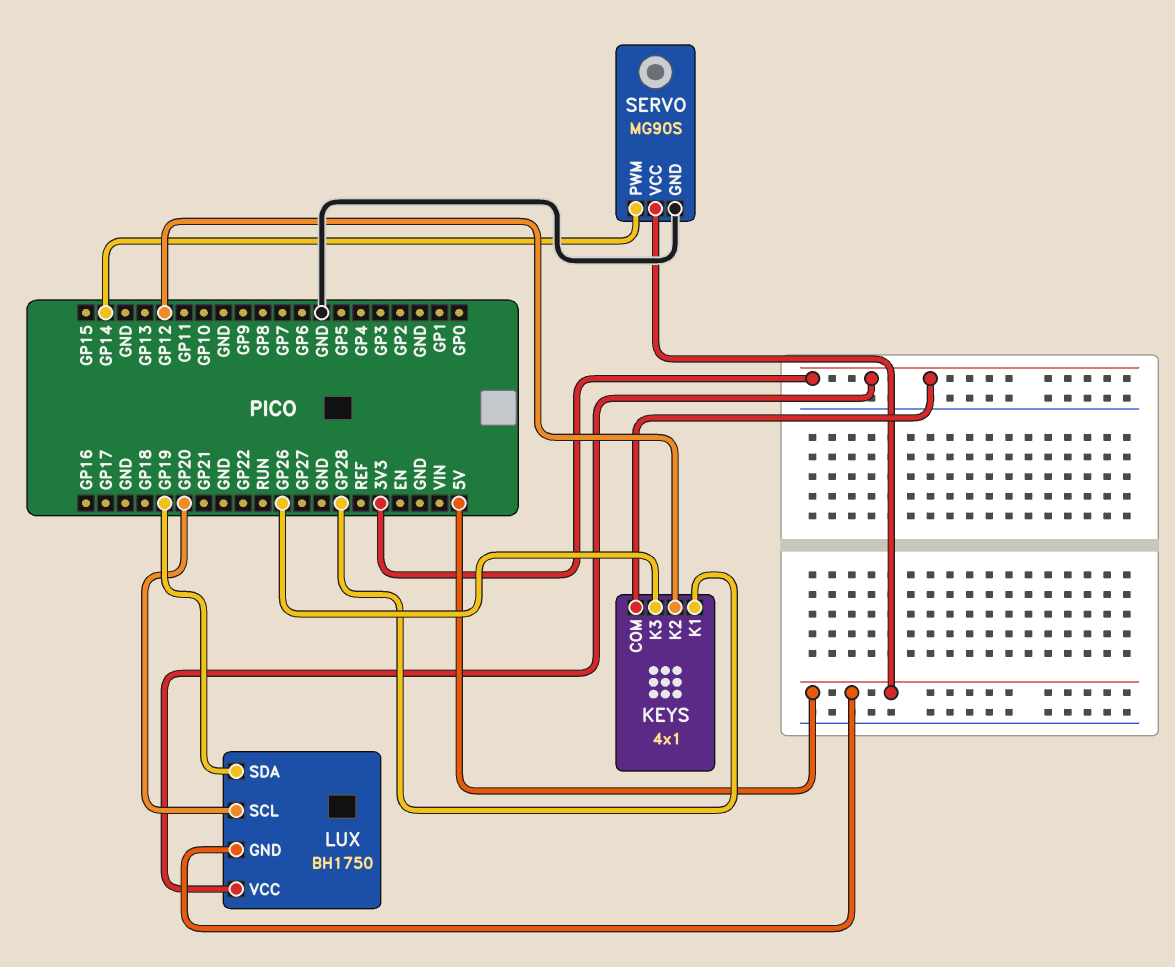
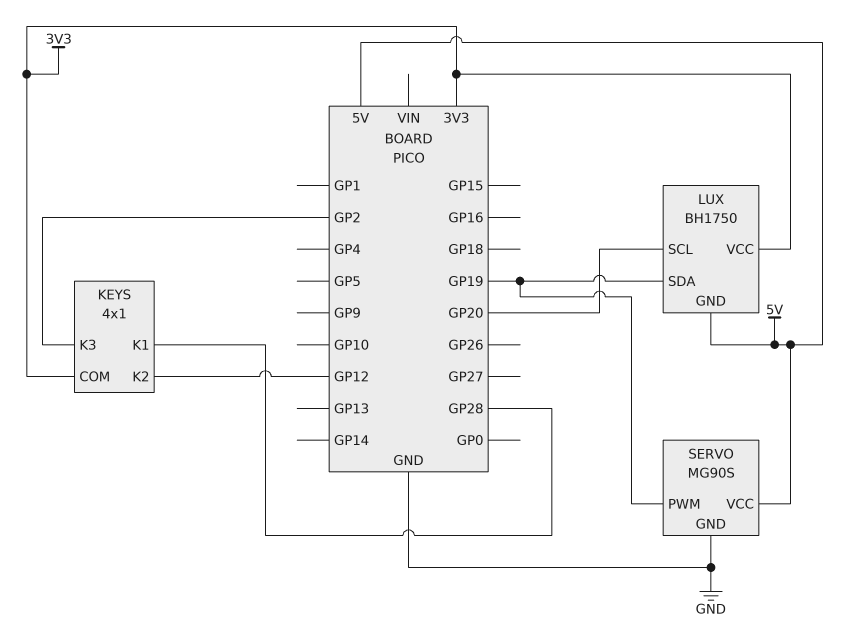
KEYS pin K3: GP26 -> GP2
SERVO pin PWM: GP14 -> GP19

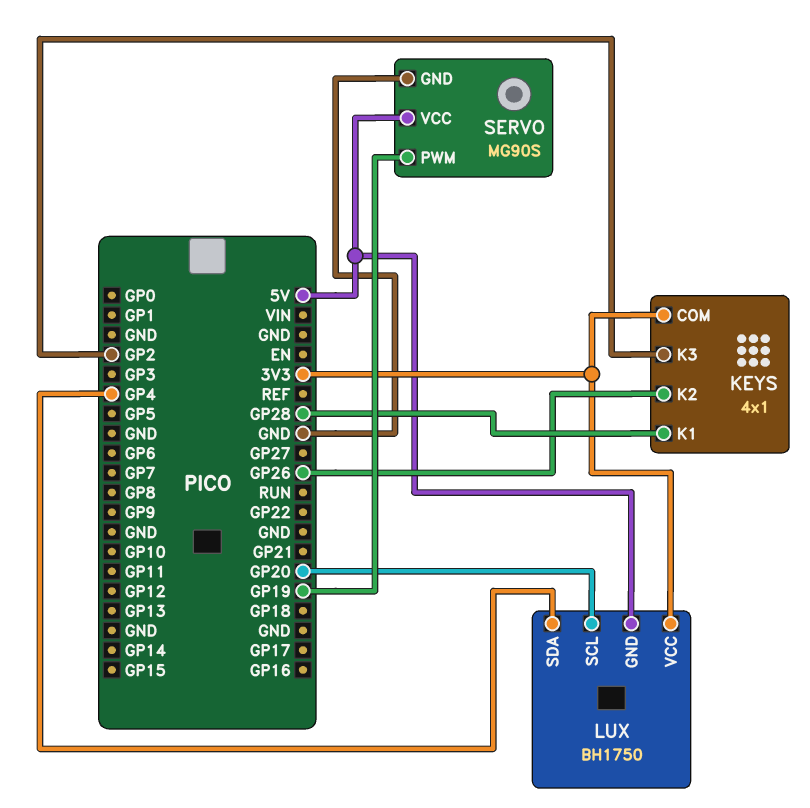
KEYS pin K2: GP12 -> GP26
LUX pin SDA: GP19 -> GP4

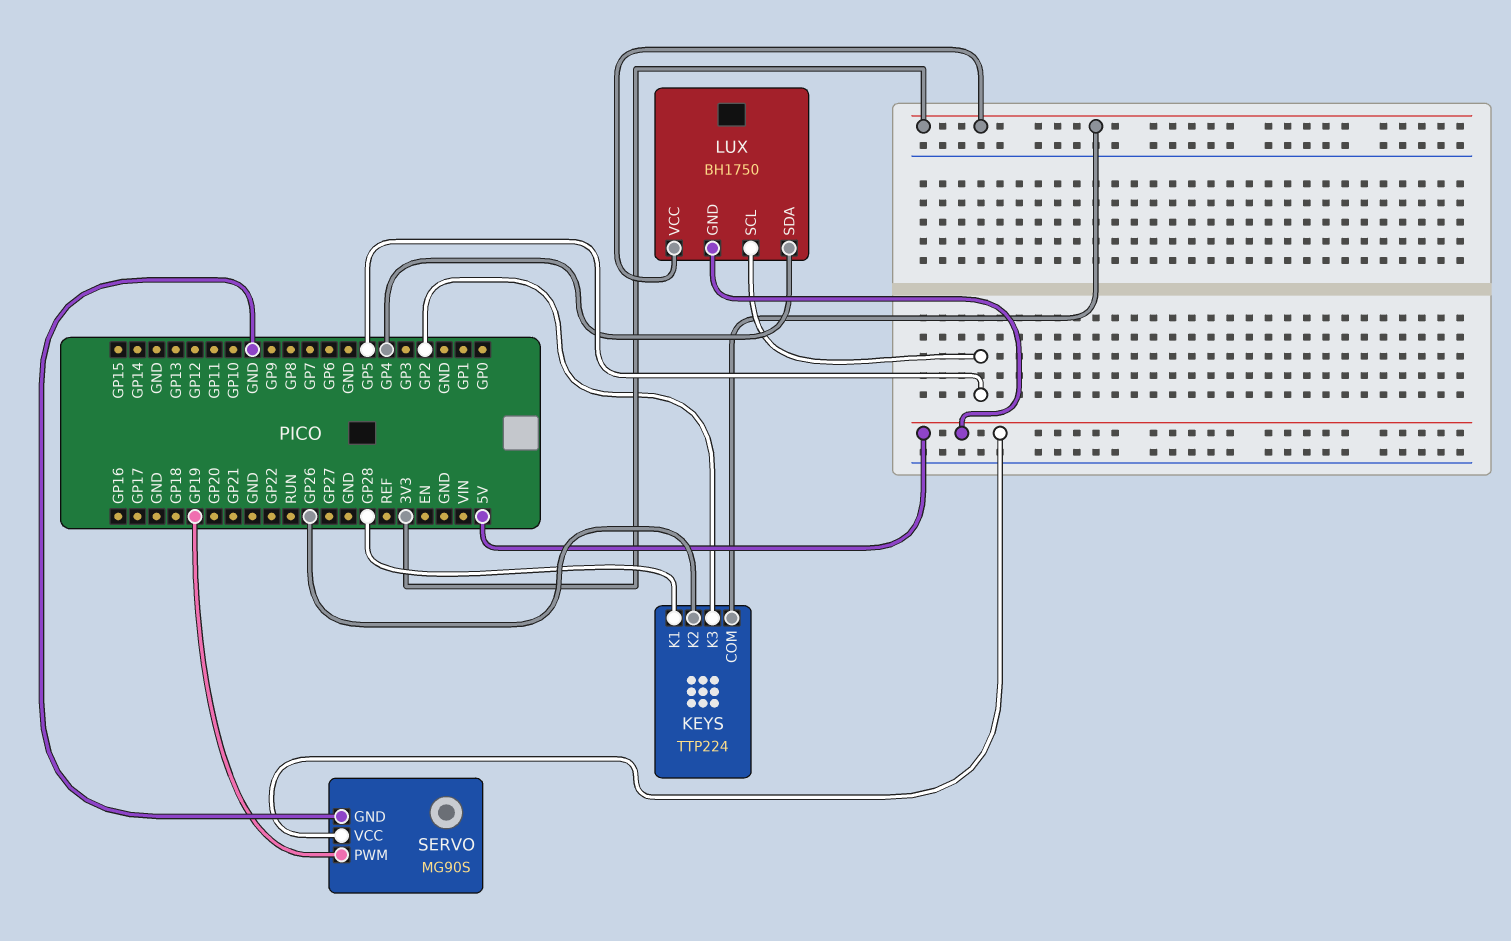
KEYS: 4x1 -> TTP224
LUX pin SCL: GP20 -> GP5

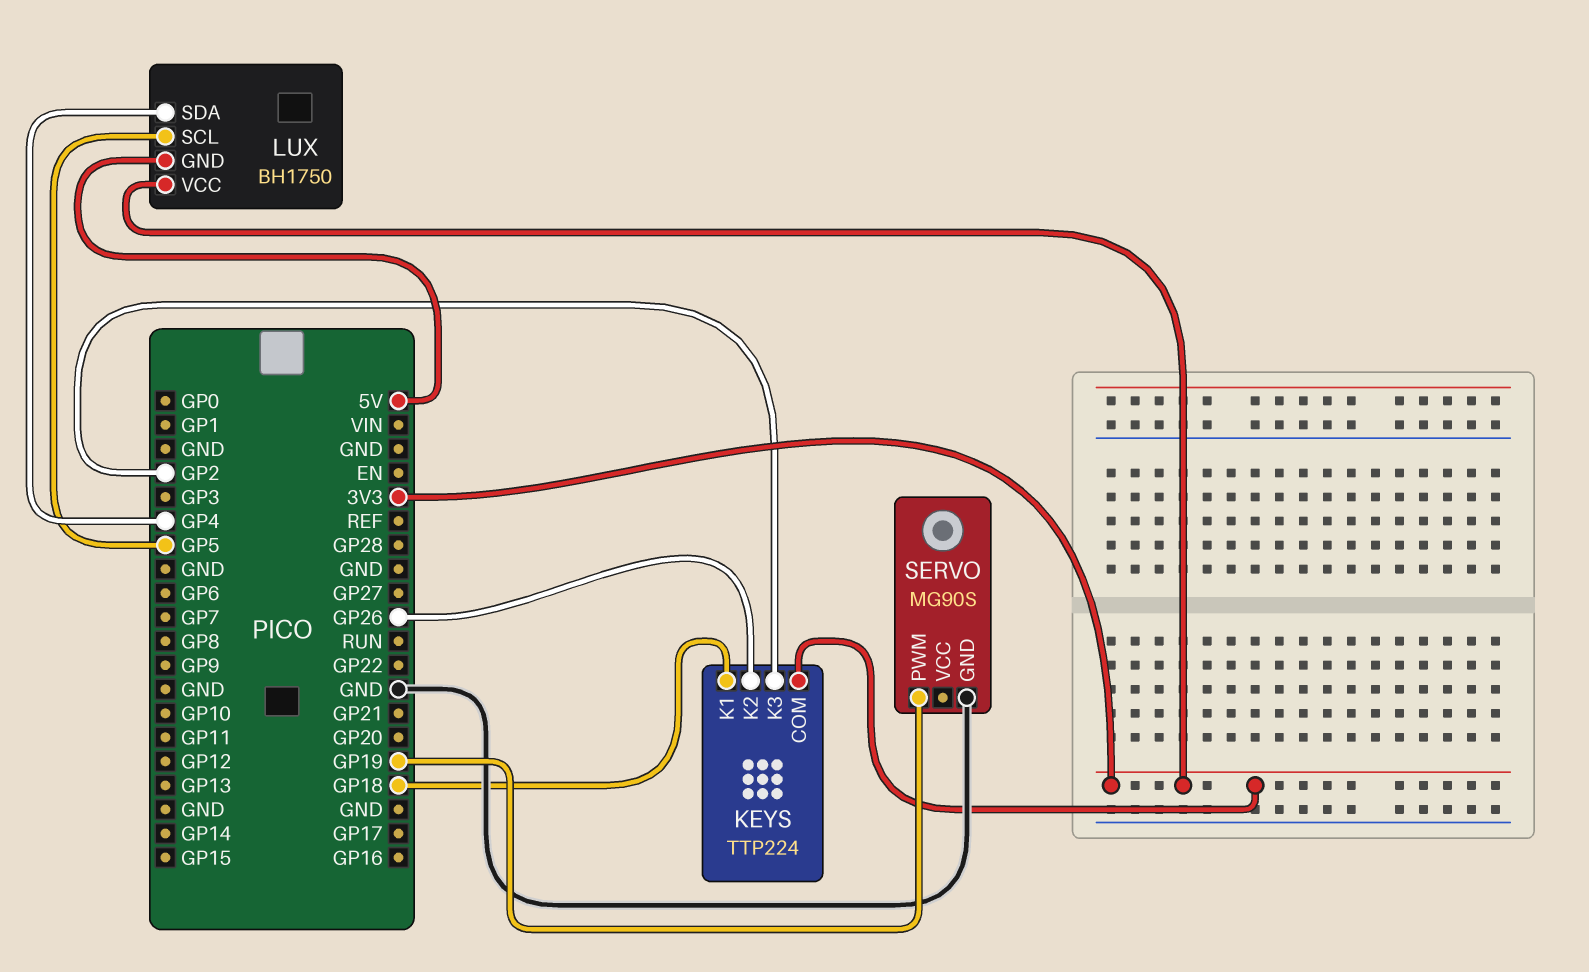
KEYS pin K1: GP28 -> GP18
SERVO pin VCC: 5V -> none

